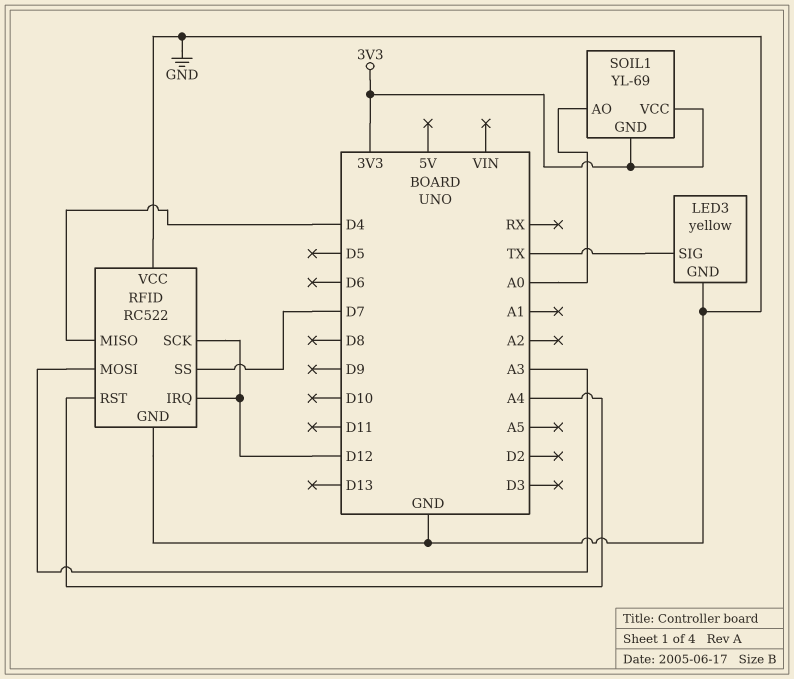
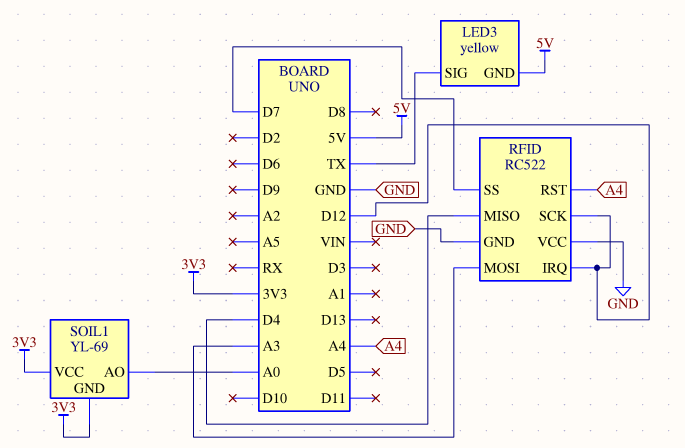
LED3 pin GND: GND -> 5V

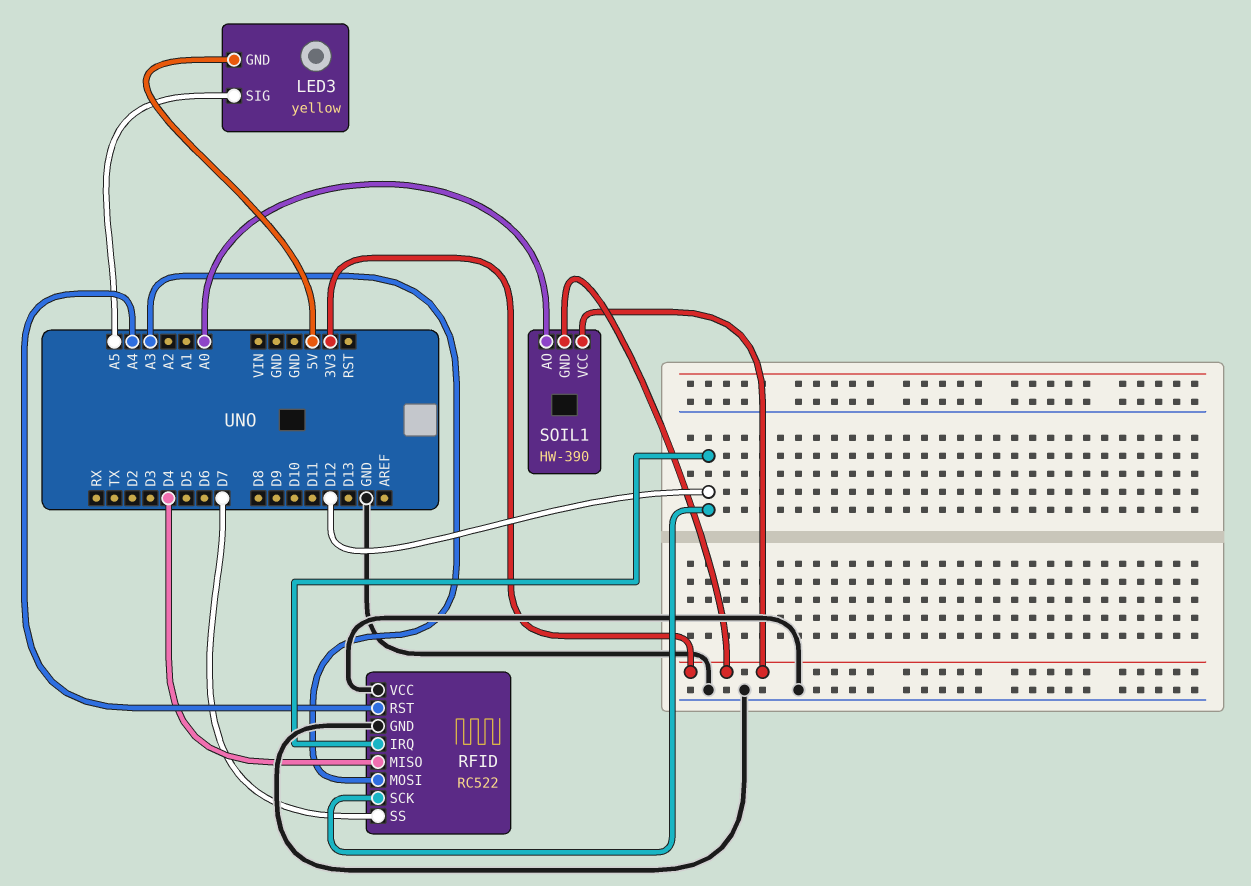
LED3 pin SIG: TX -> A5
SOIL1: YL-69 -> HW-390

